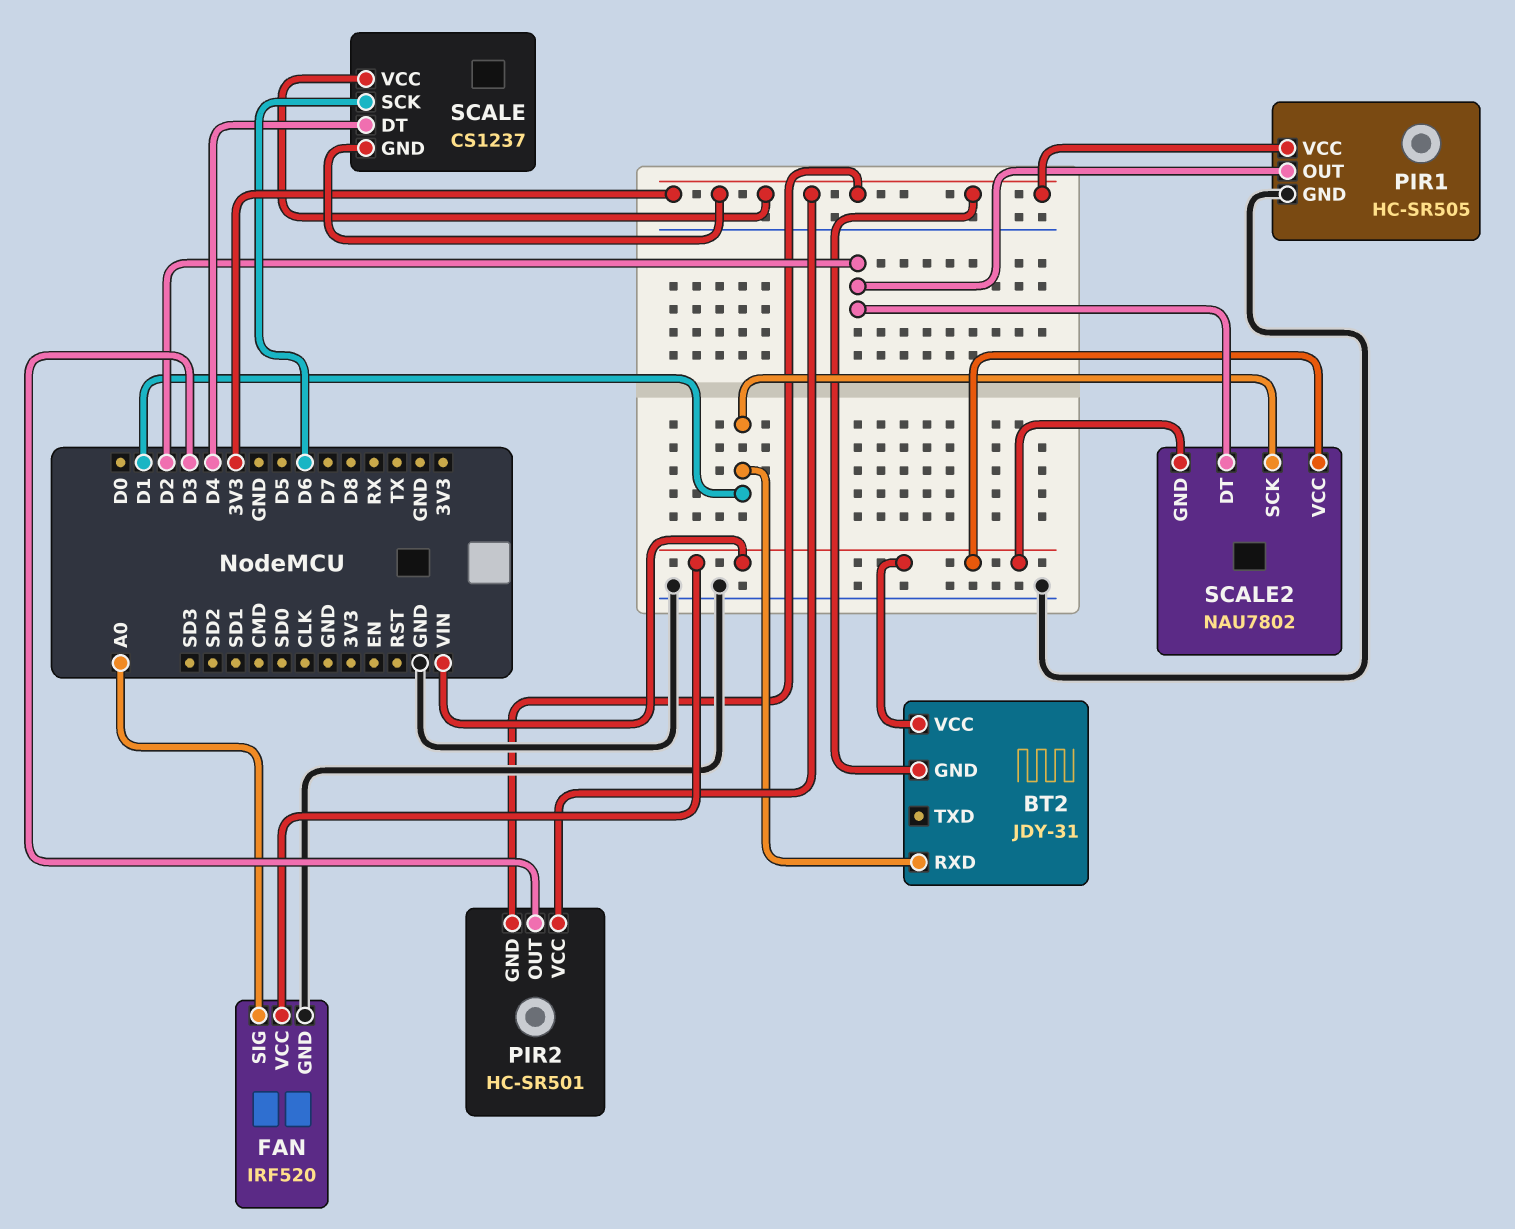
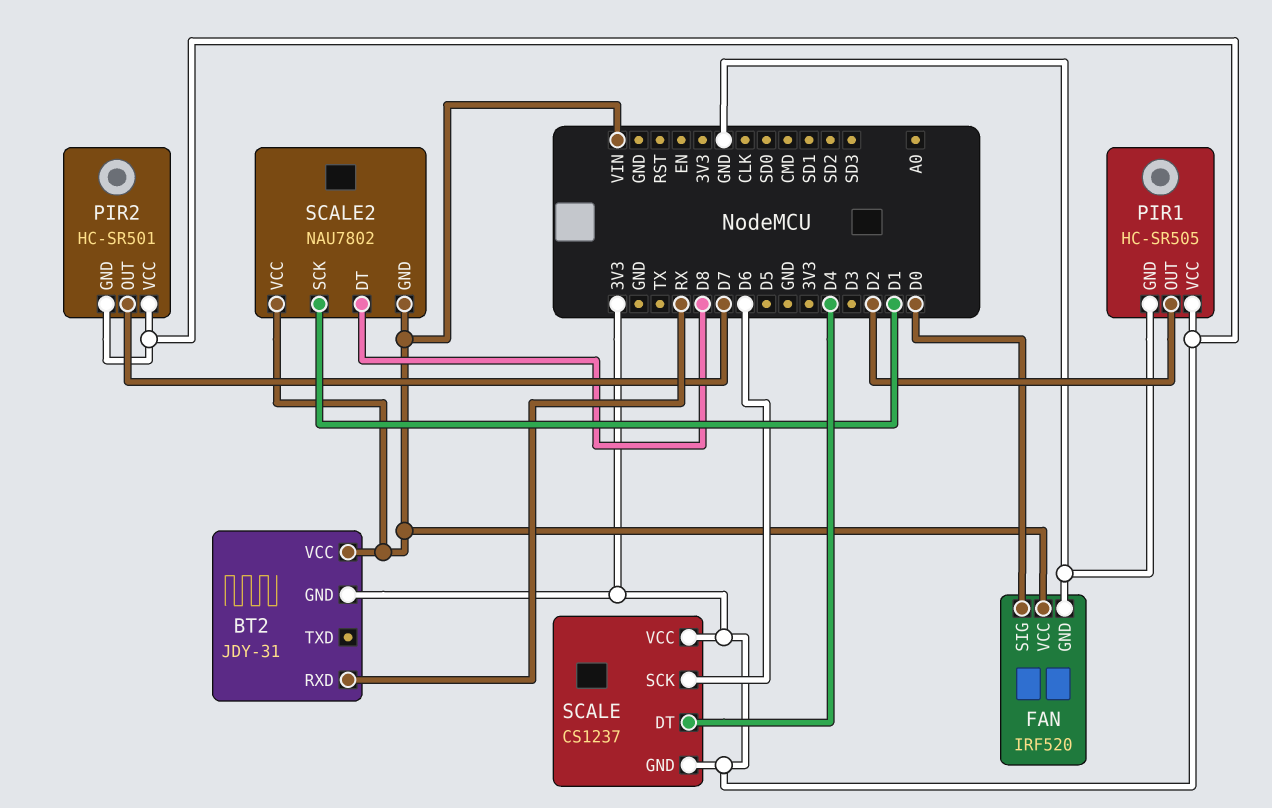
BT2 pin RXD: D1 -> RX
FAN pin SIG: A0 -> D0
PIR2 pin OUT: D3 -> D7
SCALE2 pin DT: D2 -> D8

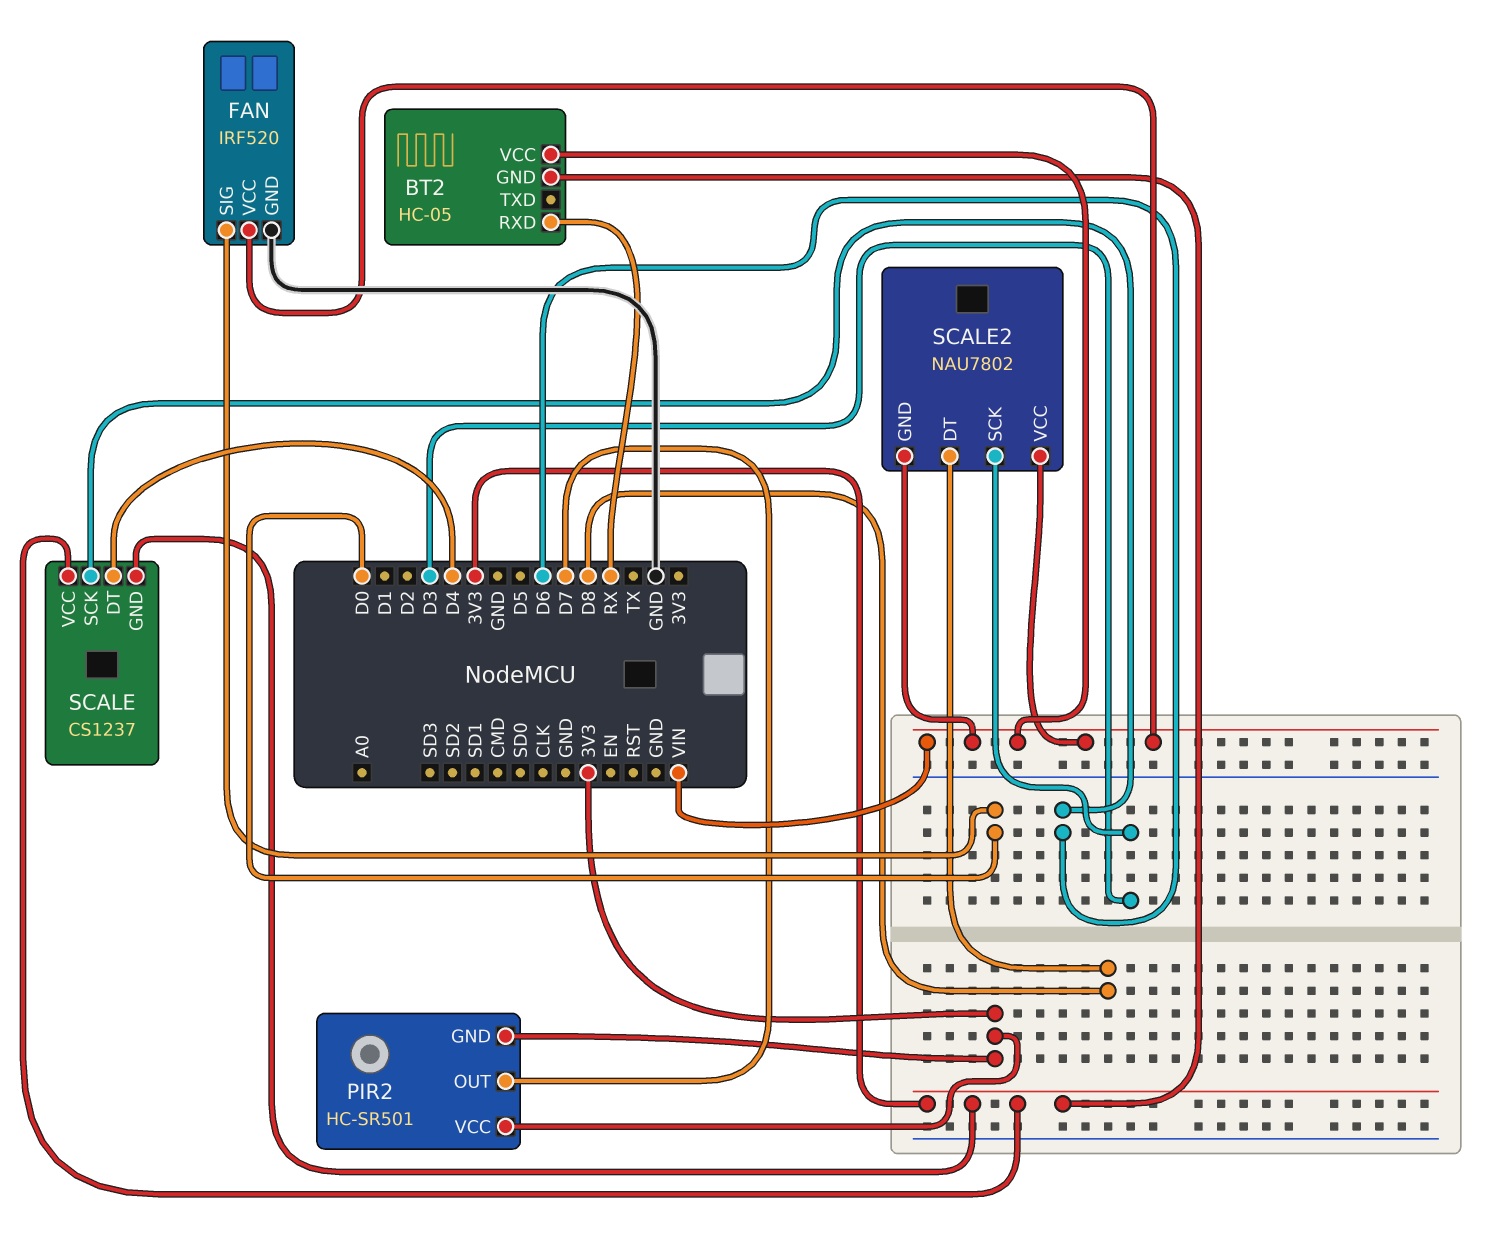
BT2: JDY-31 -> HC-05
PIR1: HC-SR505 -> none
PIR1 pin GND: GND -> none
PIR1 pin OUT: D2 -> none
PIR1 pin VCC: 3V3 -> none
SCALE2 pin SCK: D1 -> D3

